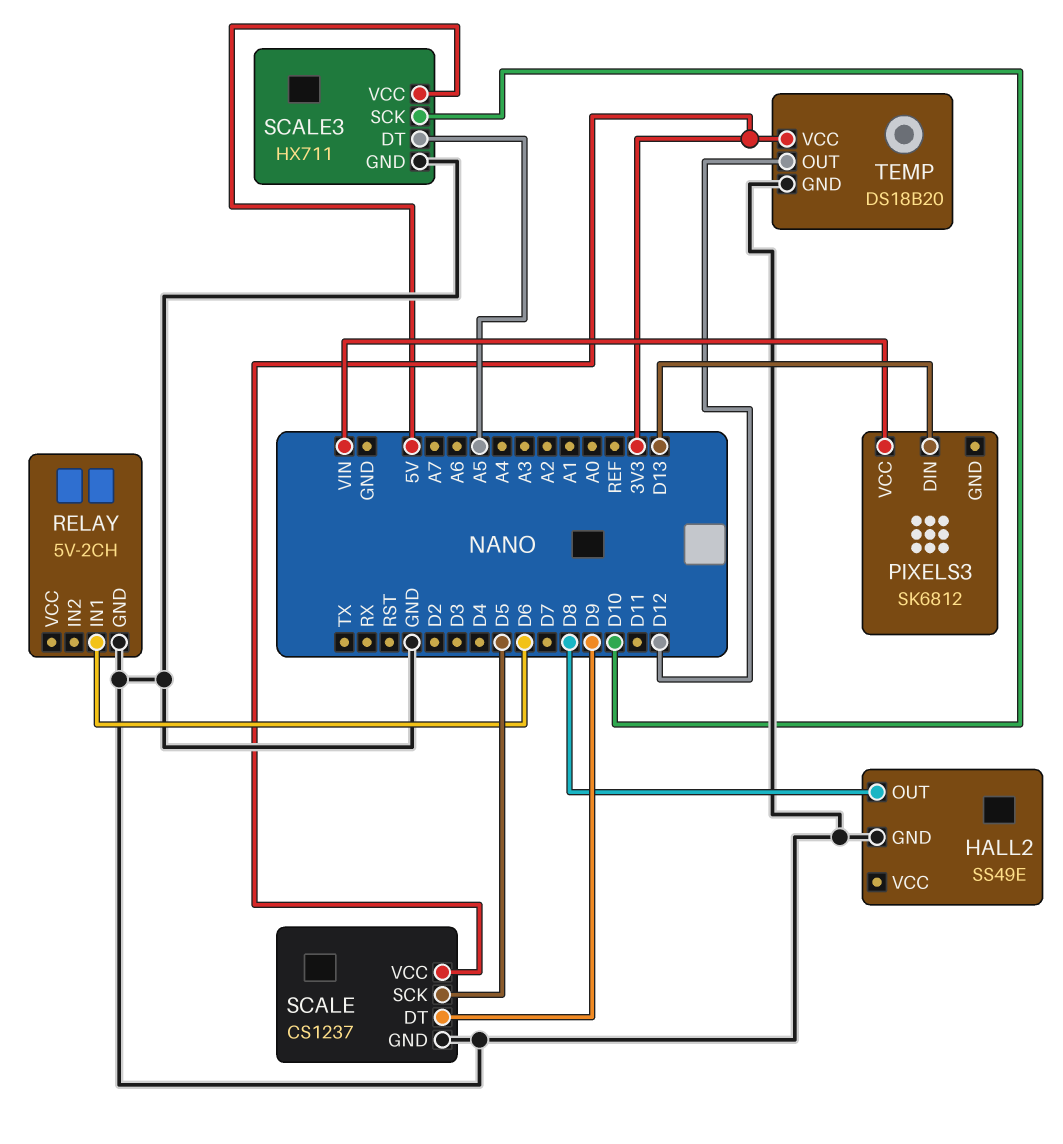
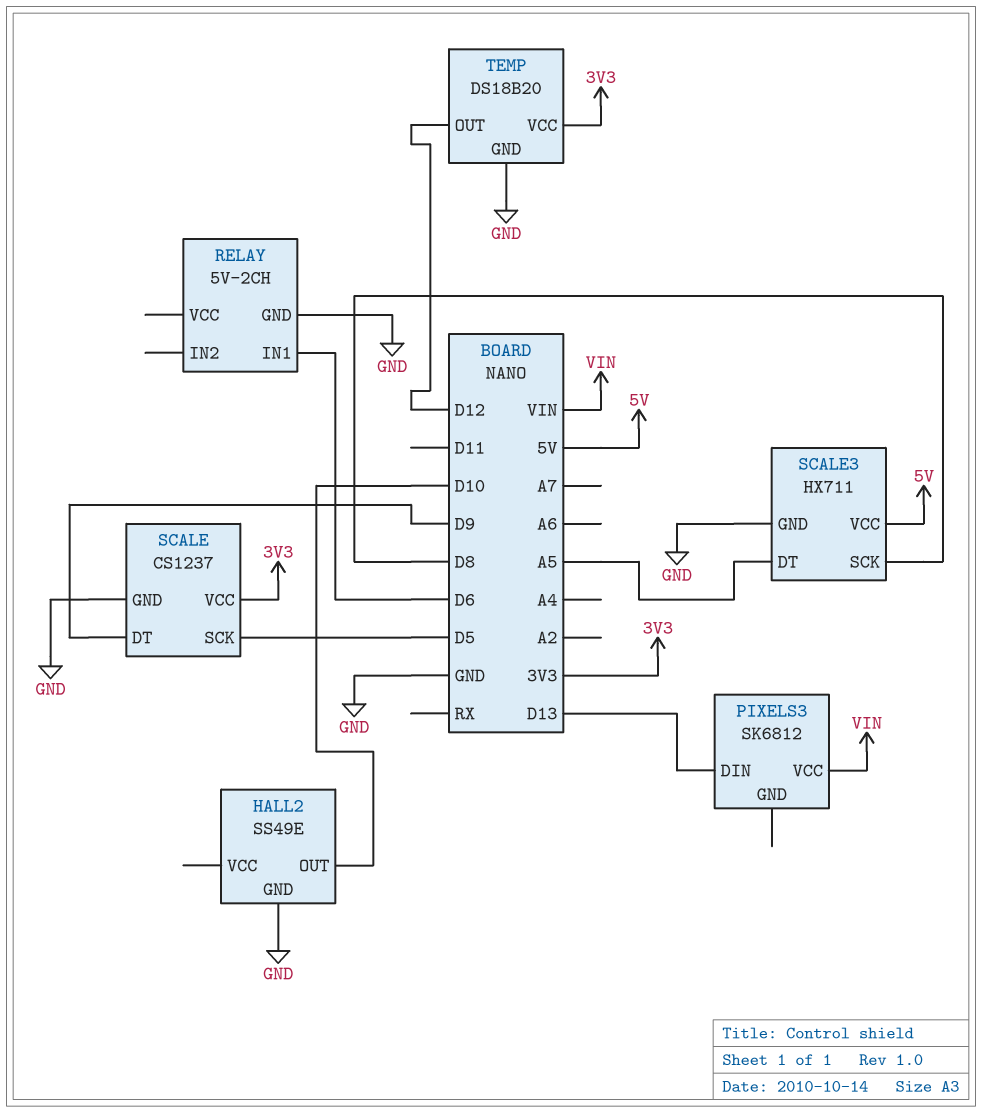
HALL2 pin OUT: D8 -> D10
SCALE3 pin SCK: D10 -> D8

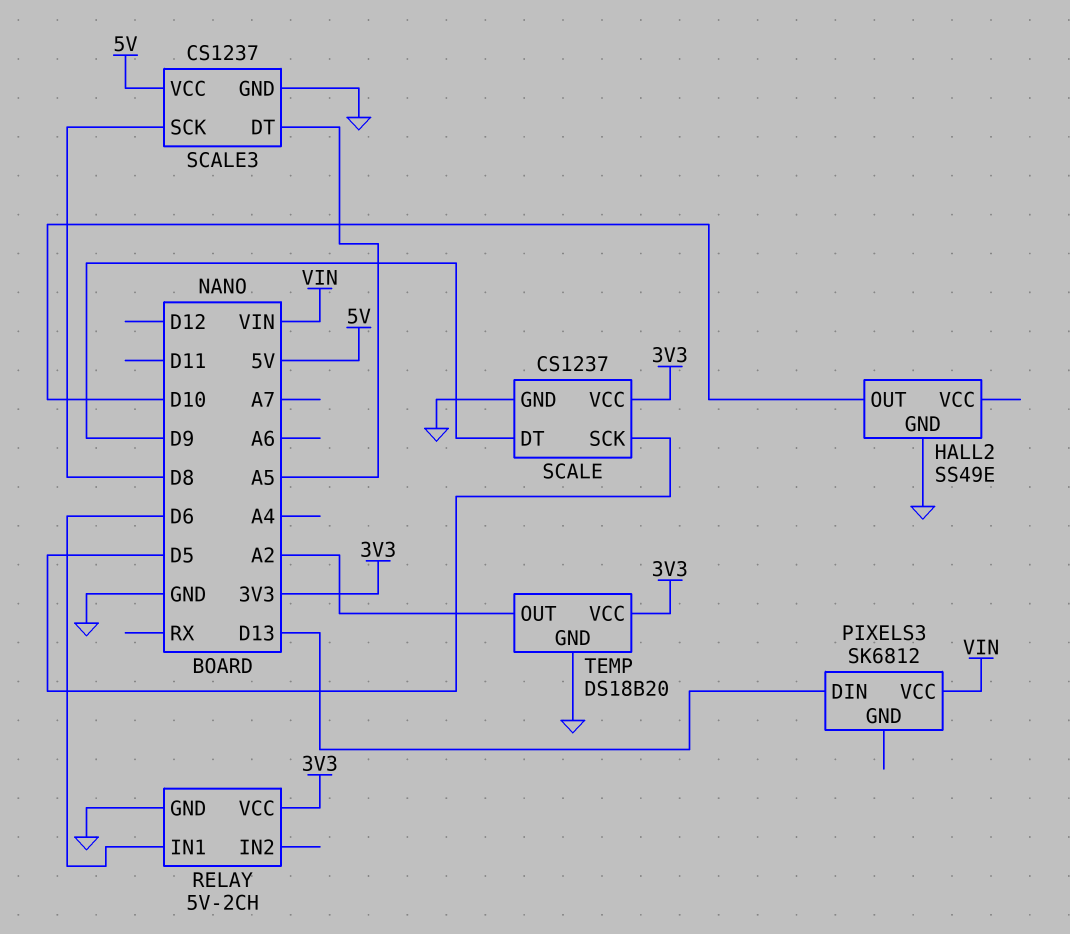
RELAY pin VCC: none -> 3V3
SCALE3: HX711 -> CS1237
TEMP pin OUT: D12 -> A2

